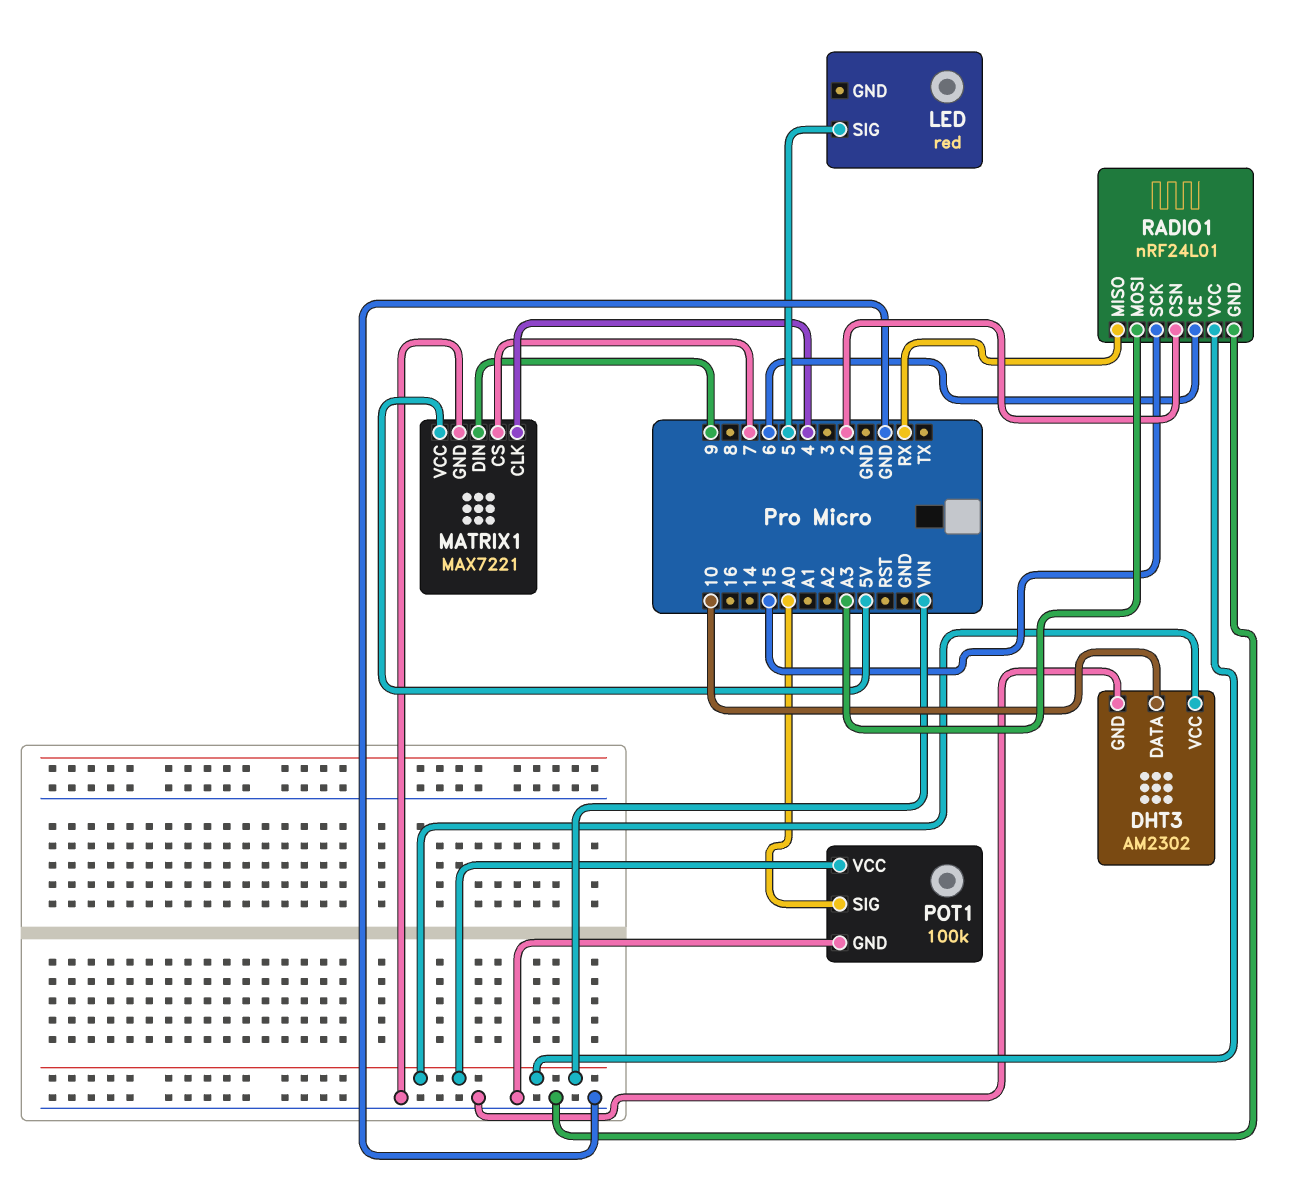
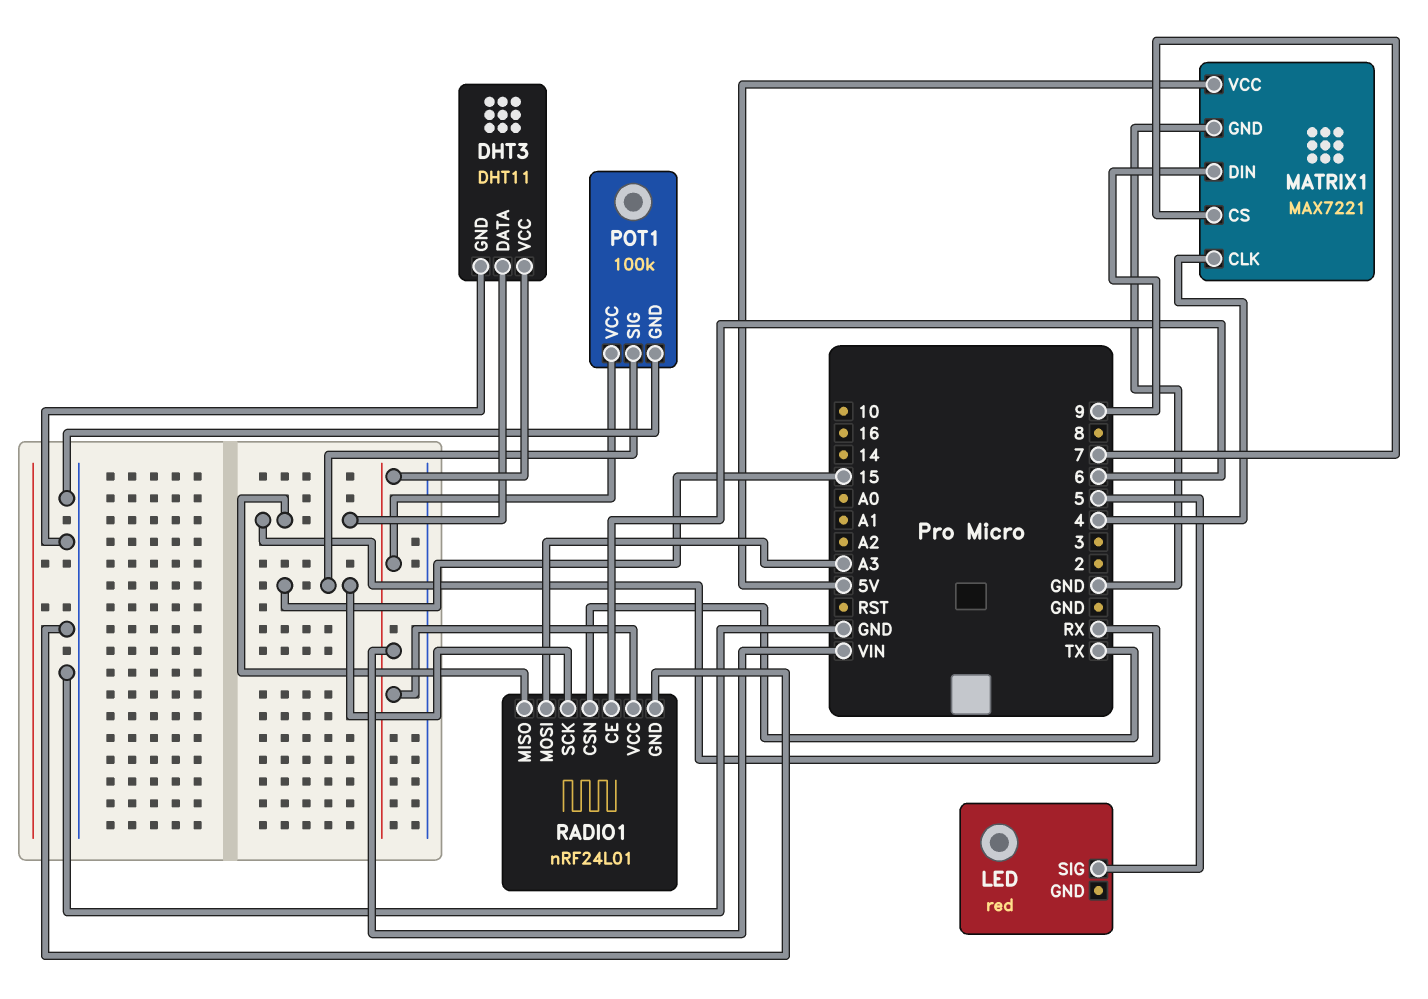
DHT3: AM2302 -> DHT11
DHT3 pin DATA: 10 -> RX
POT1 pin SIG: A0 -> 15
RADIO1 pin CSN: 2 -> TX

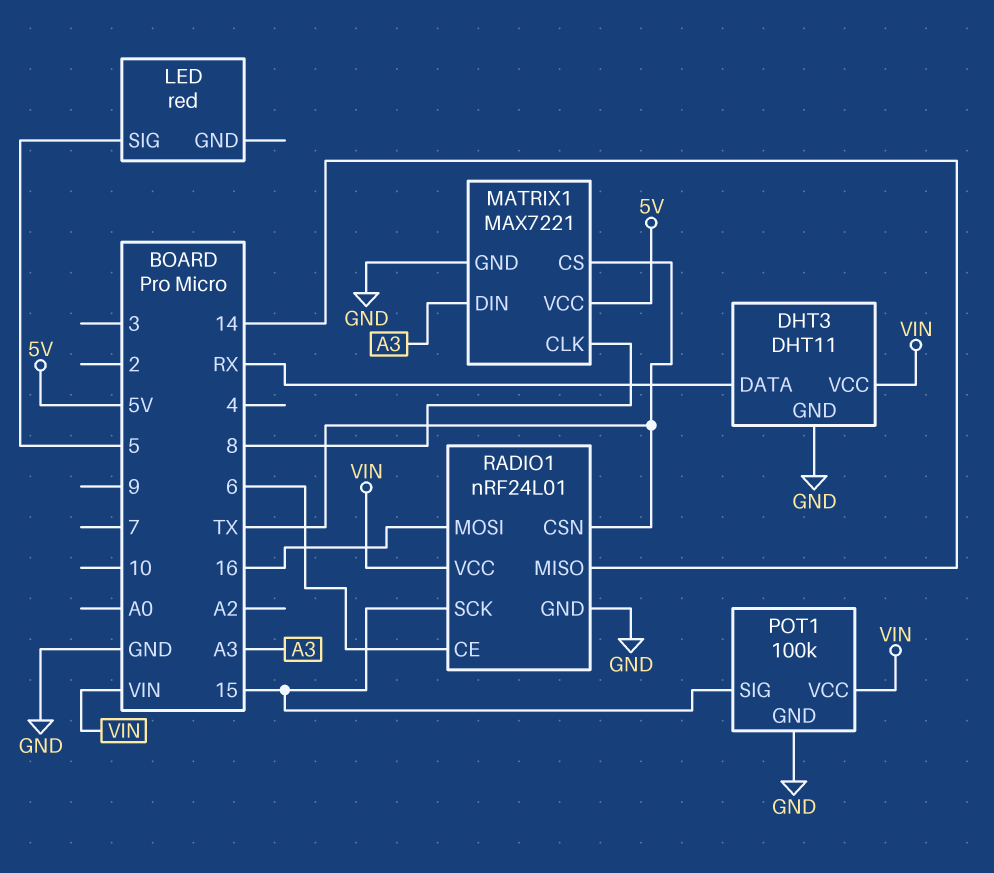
MATRIX1 pin CLK: 4 -> 8
MATRIX1 pin CS: 7 -> TX
MATRIX1 pin DIN: 9 -> A3
RADIO1 pin MISO: RX -> 14
RADIO1 pin MOSI: A3 -> 16

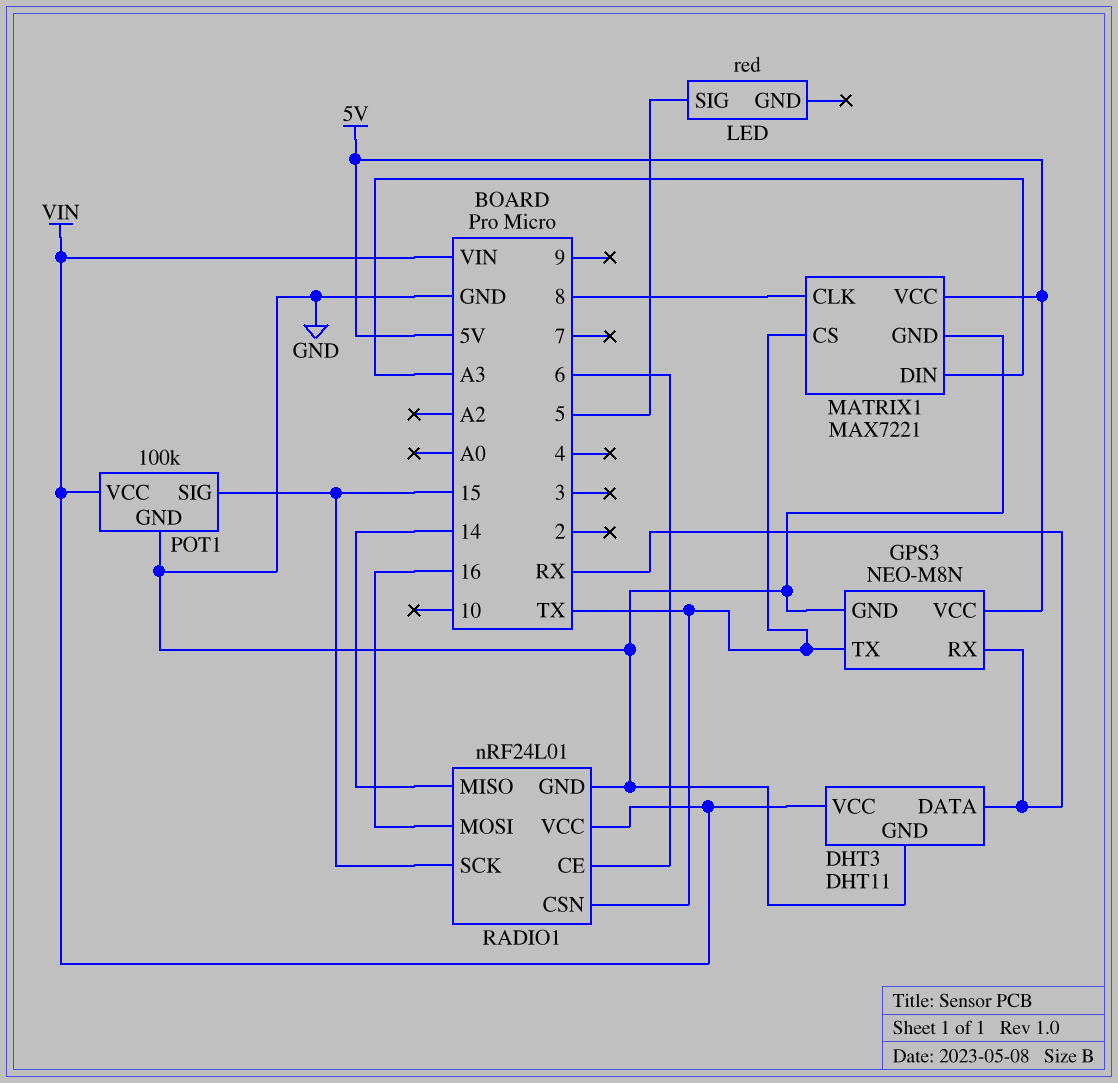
GPS3: none -> NEO-M8N
GPS3 pin GND: none -> GND
GPS3 pin RX: none -> RX
GPS3 pin TX: none -> TX
GPS3 pin VCC: none -> 5V

